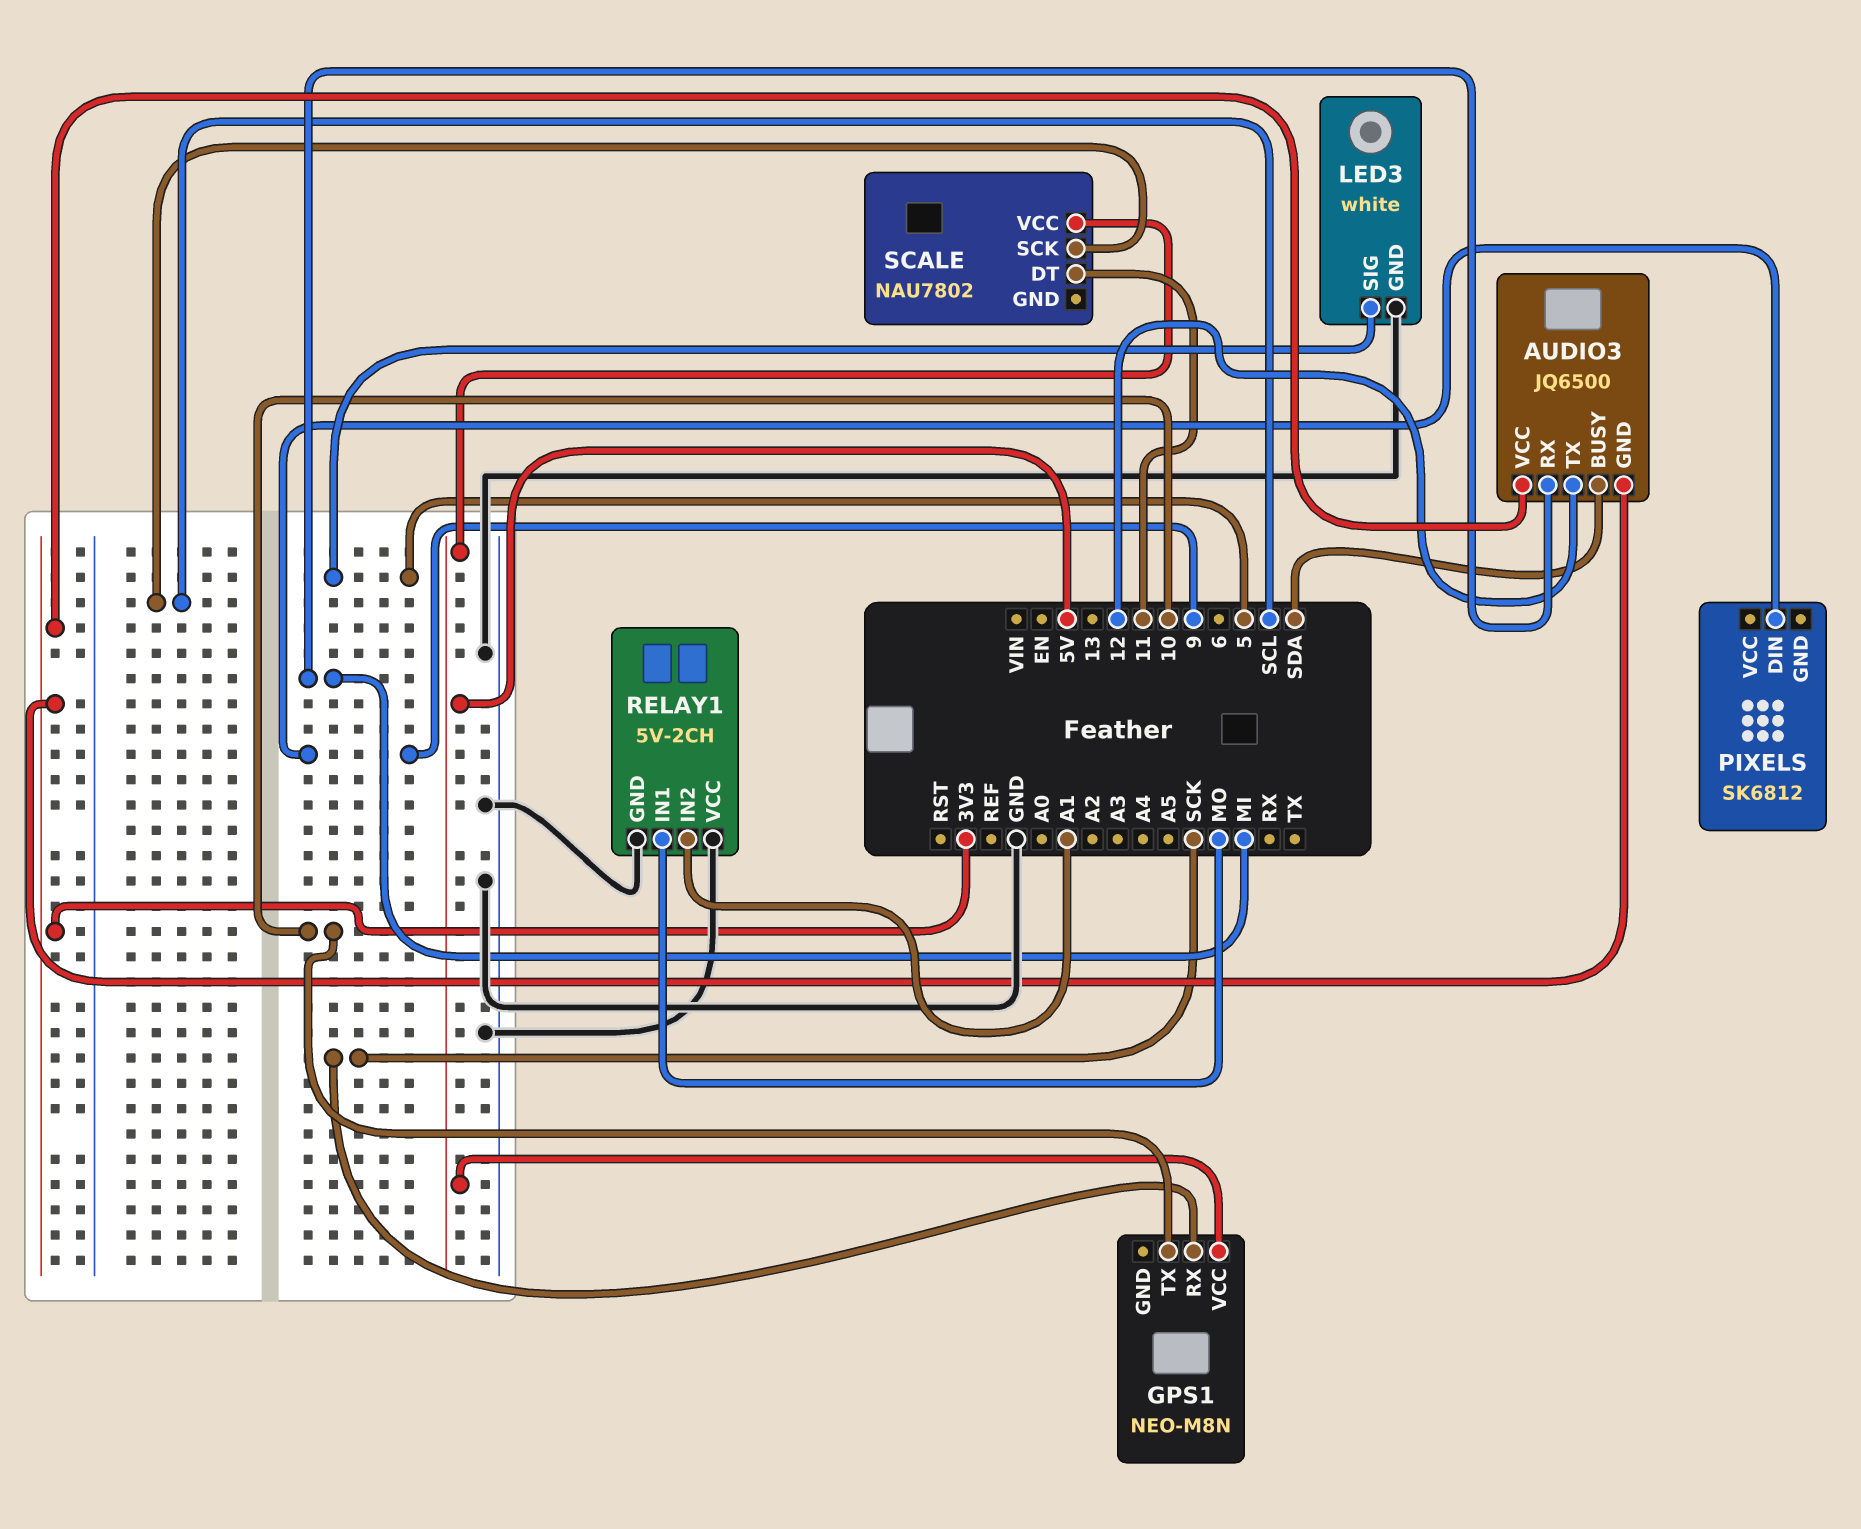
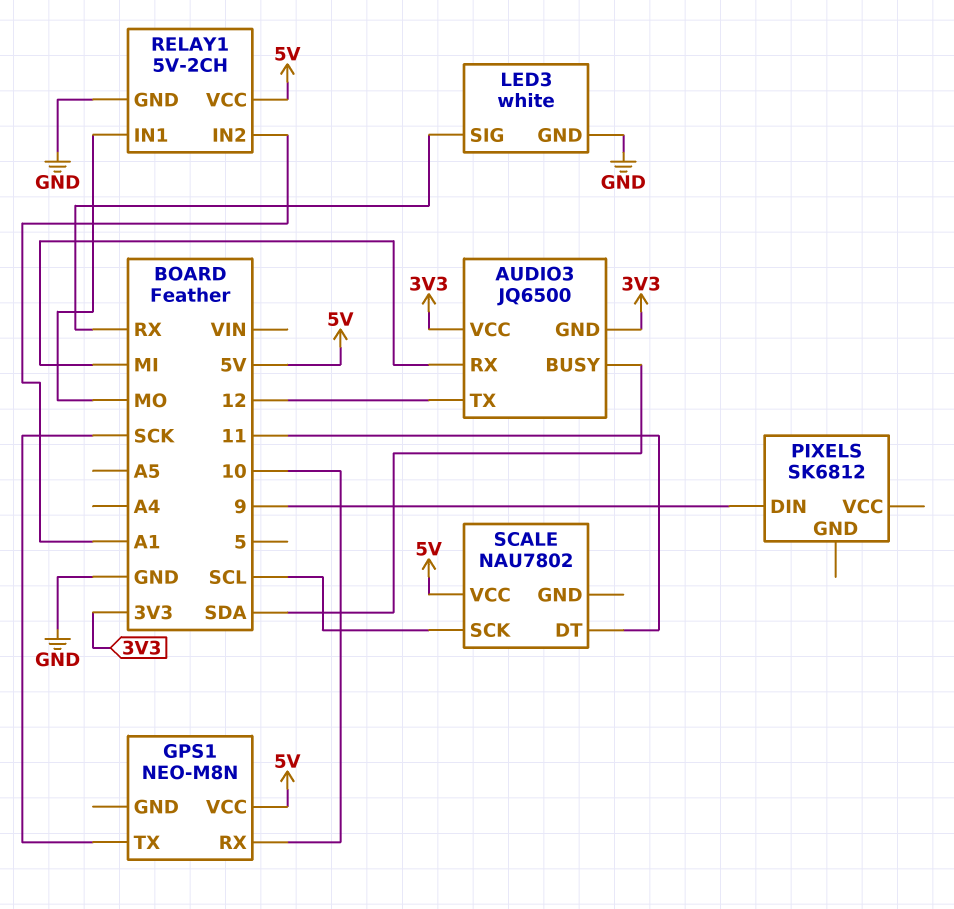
GPS1 pin RX: SCK -> 10
GPS1 pin TX: 10 -> SCK
LED3 pin SIG: 5 -> RX
RELAY1 pin VCC: GND -> 5V

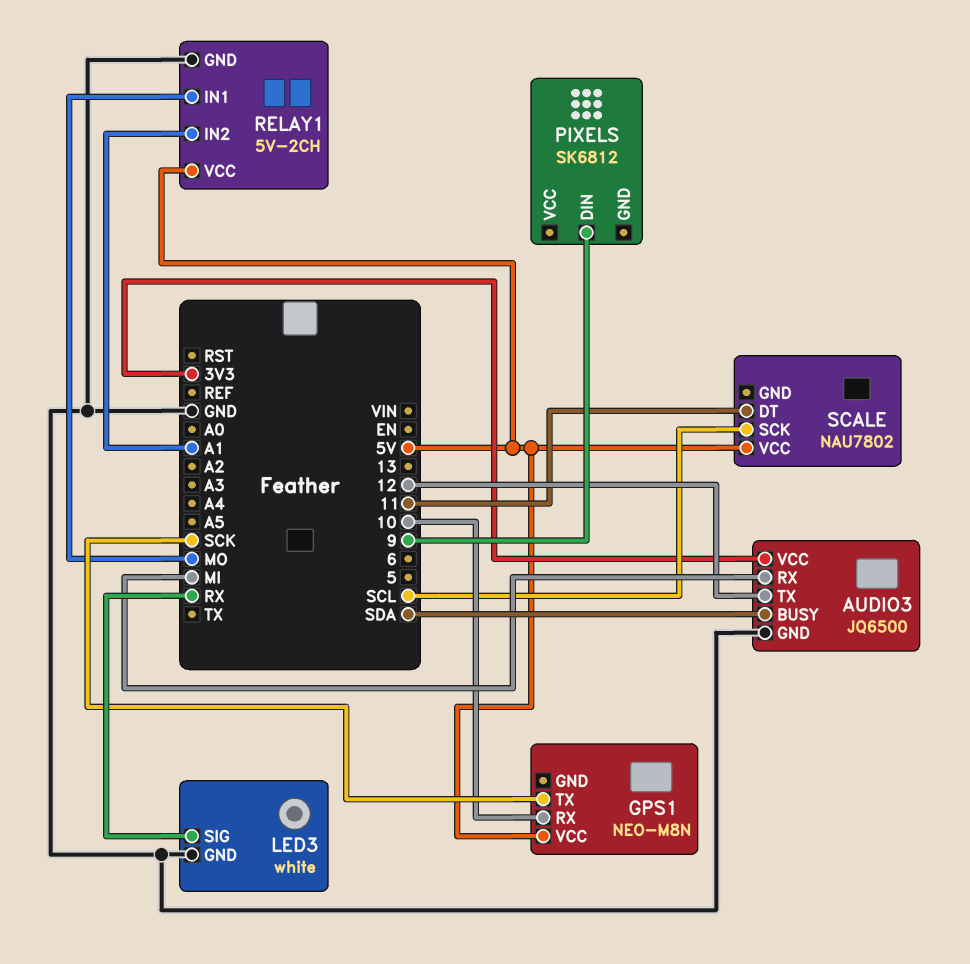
AUDIO3 pin GND: 3V3 -> GND

